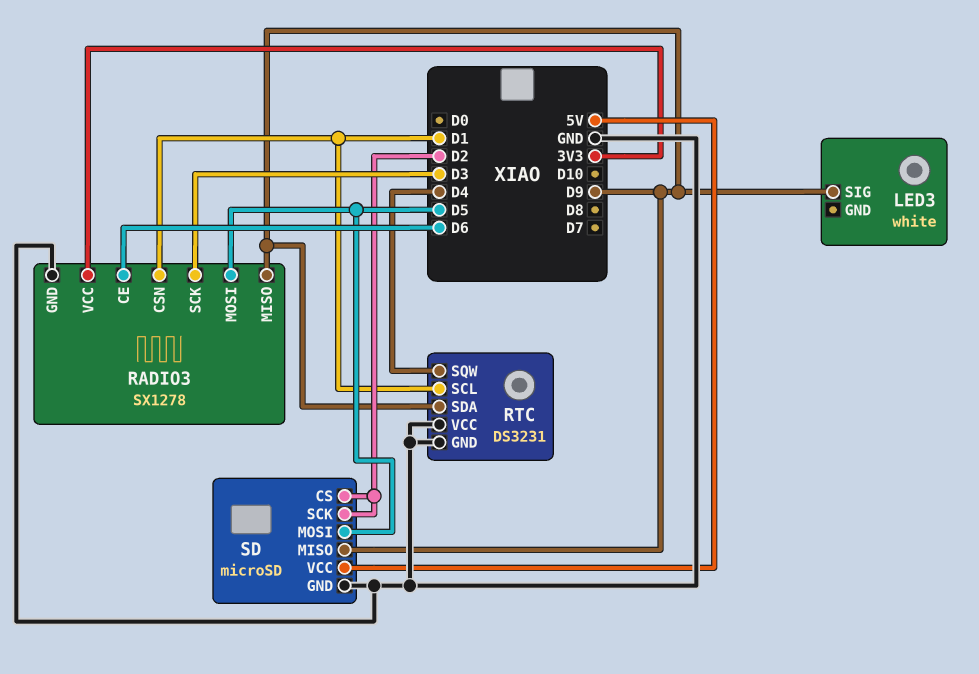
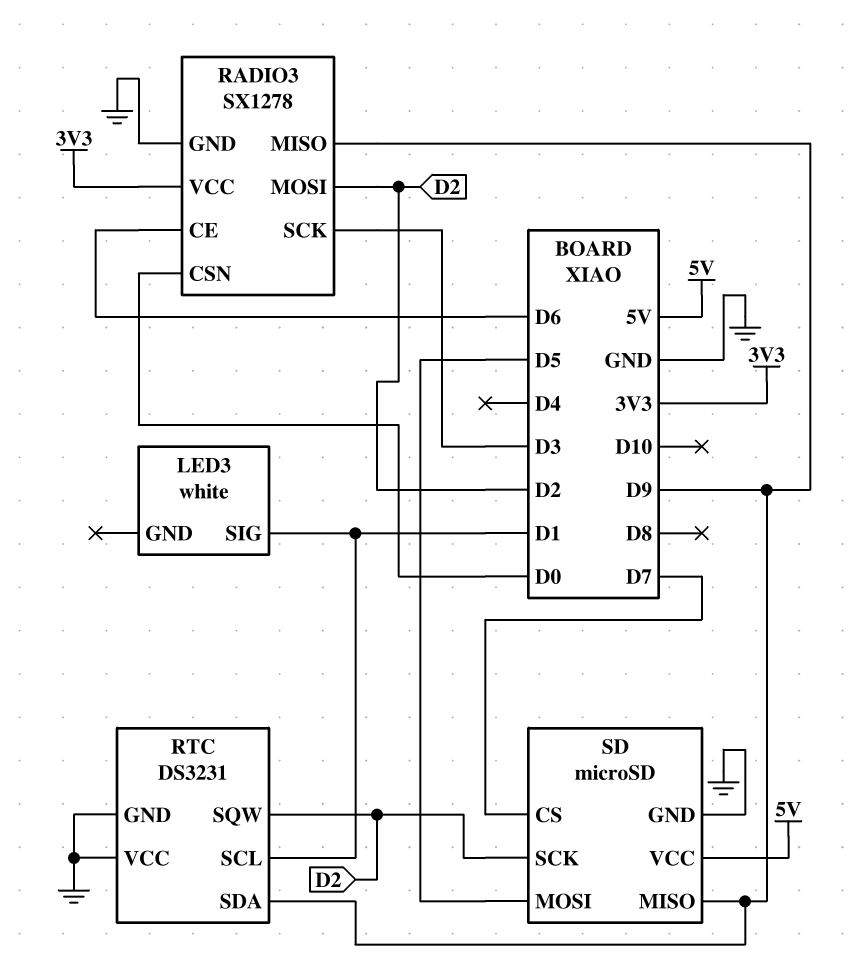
LED3 pin SIG: D9 -> D1
RADIO3 pin CSN: D1 -> D0
RADIO3 pin MOSI: D5 -> D2
RTC pin SQW: D4 -> D2
SD pin CS: D2 -> D7

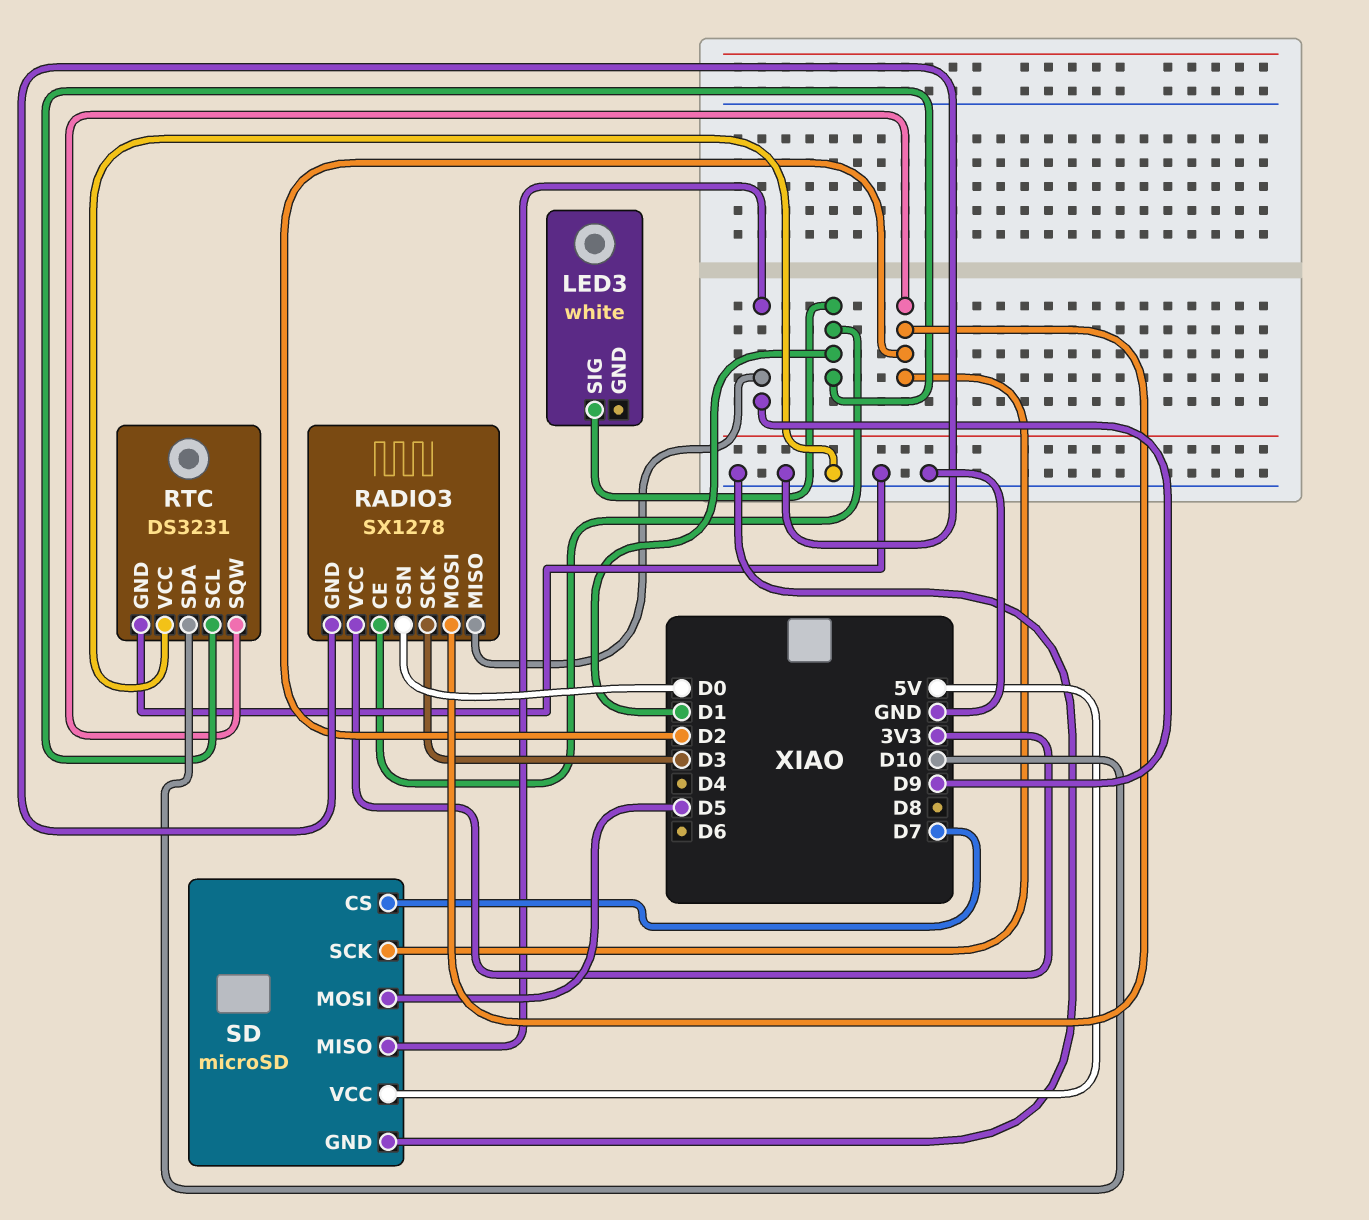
RADIO3 pin CE: D6 -> D1
RTC pin SDA: D9 -> D10

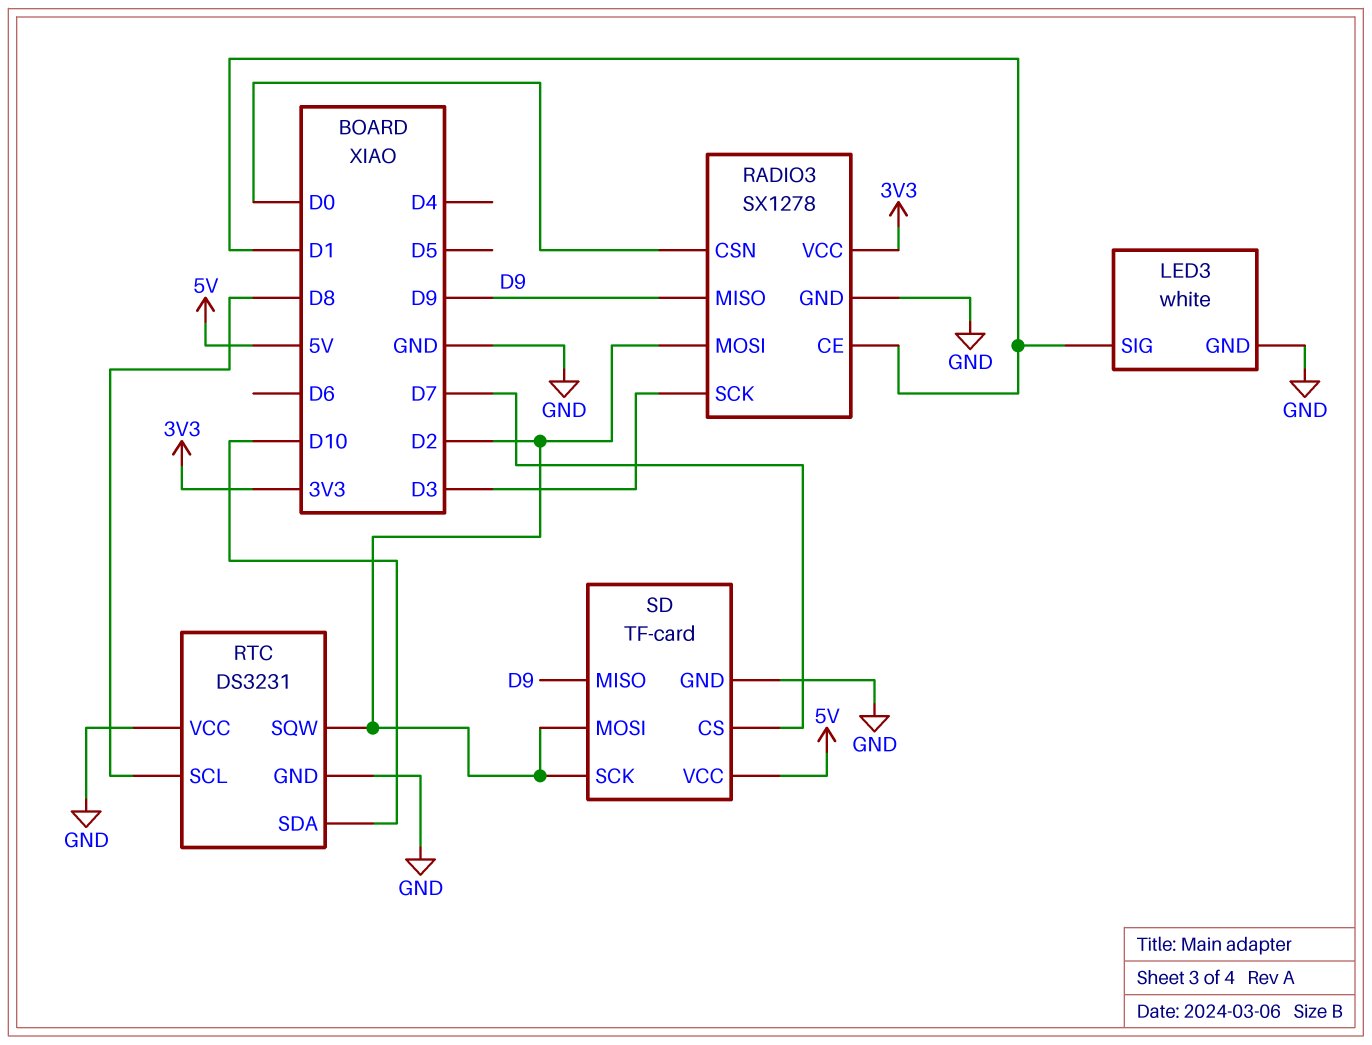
LED3 pin GND: none -> GND
RTC pin SCL: D1 -> D8
SD: microSD -> TF-card
SD pin MOSI: D5 -> D2

